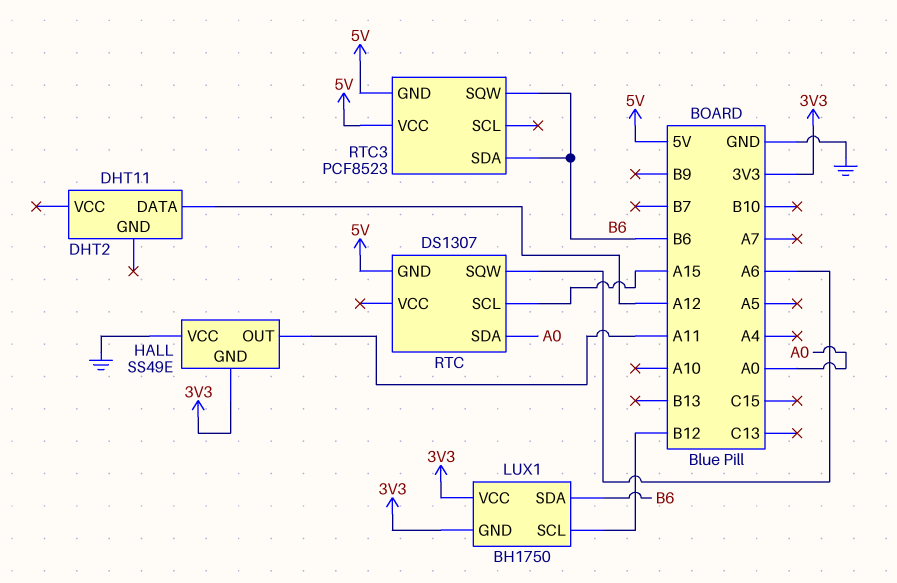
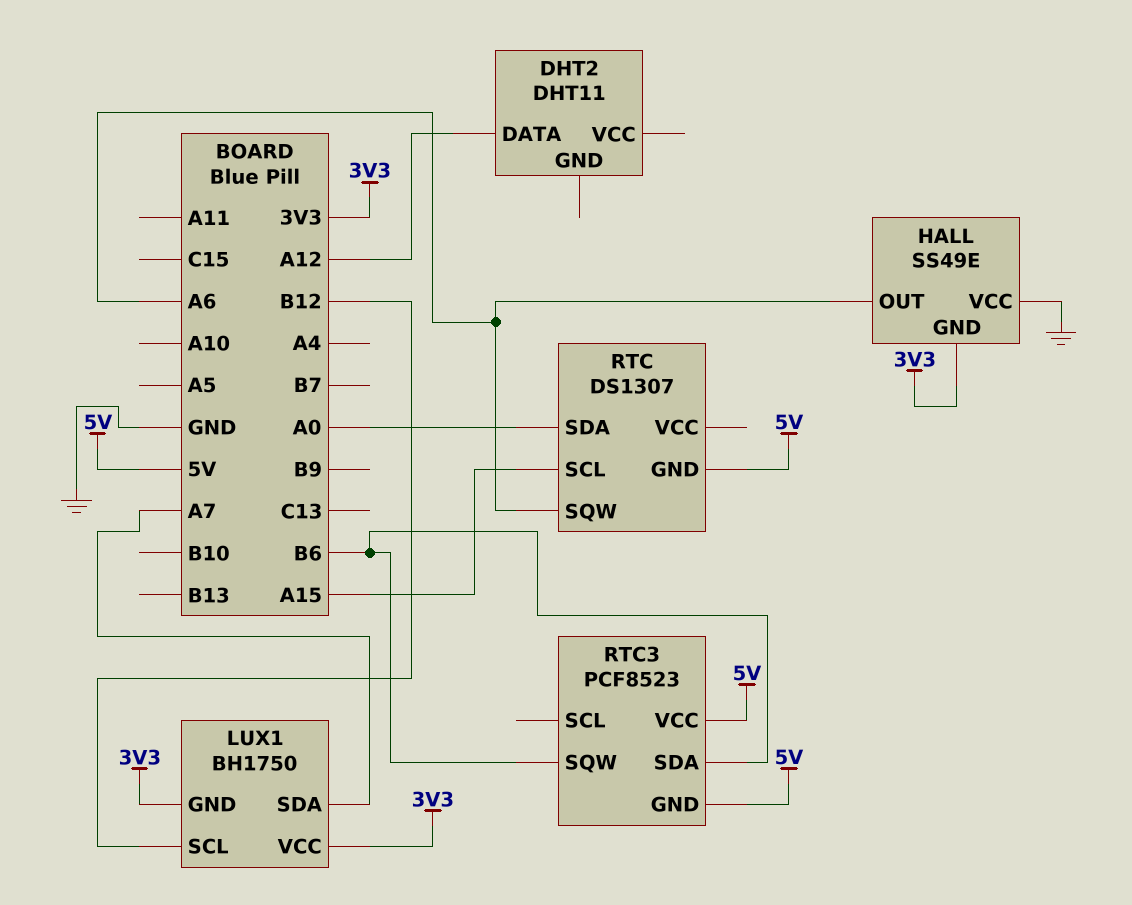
HALL pin OUT: A11 -> A6
LUX1 pin SDA: B6 -> A7

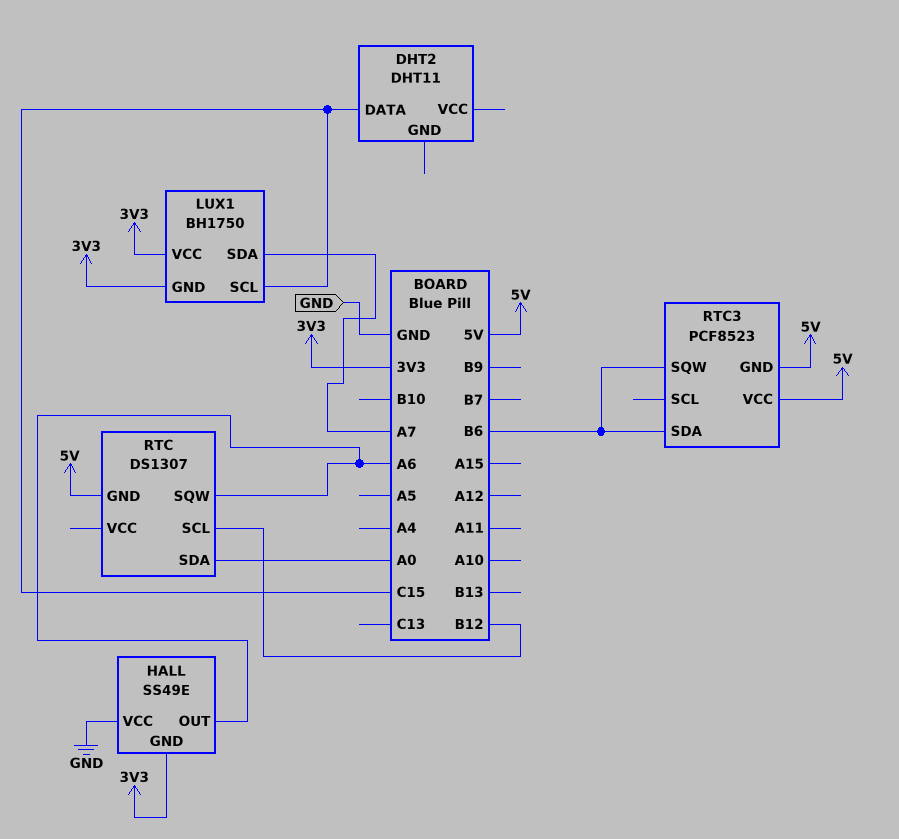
DHT2 pin DATA: A12 -> C15
LUX1 pin SCL: B12 -> C15
RTC pin SCL: A15 -> B12

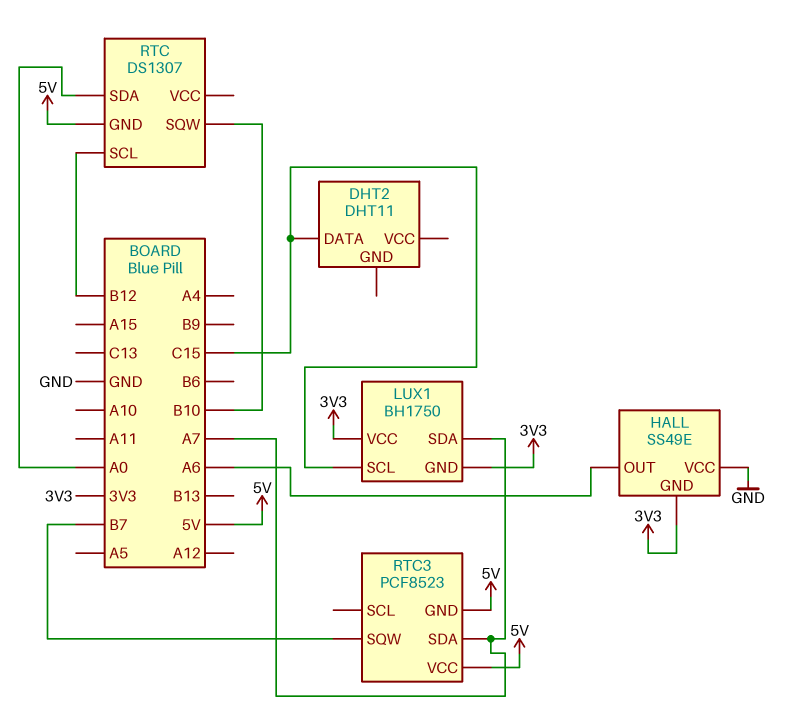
RTC pin SQW: A6 -> B10
RTC3 pin SDA: B6 -> A7
RTC3 pin SQW: B6 -> B7

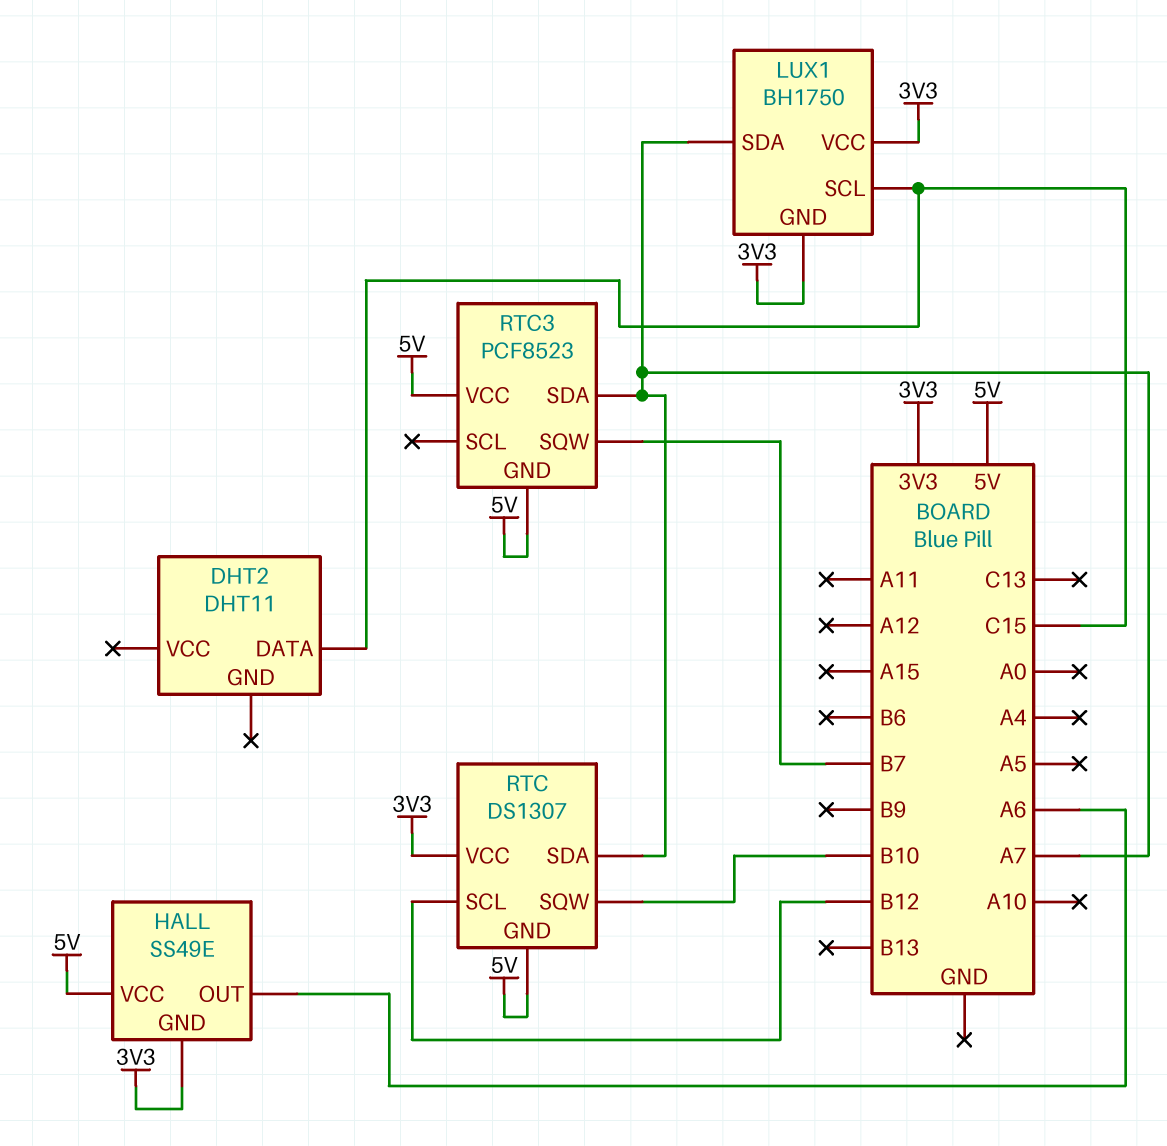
HALL pin VCC: GND -> 5V
RTC pin SDA: A0 -> A7
RTC pin VCC: none -> 3V3

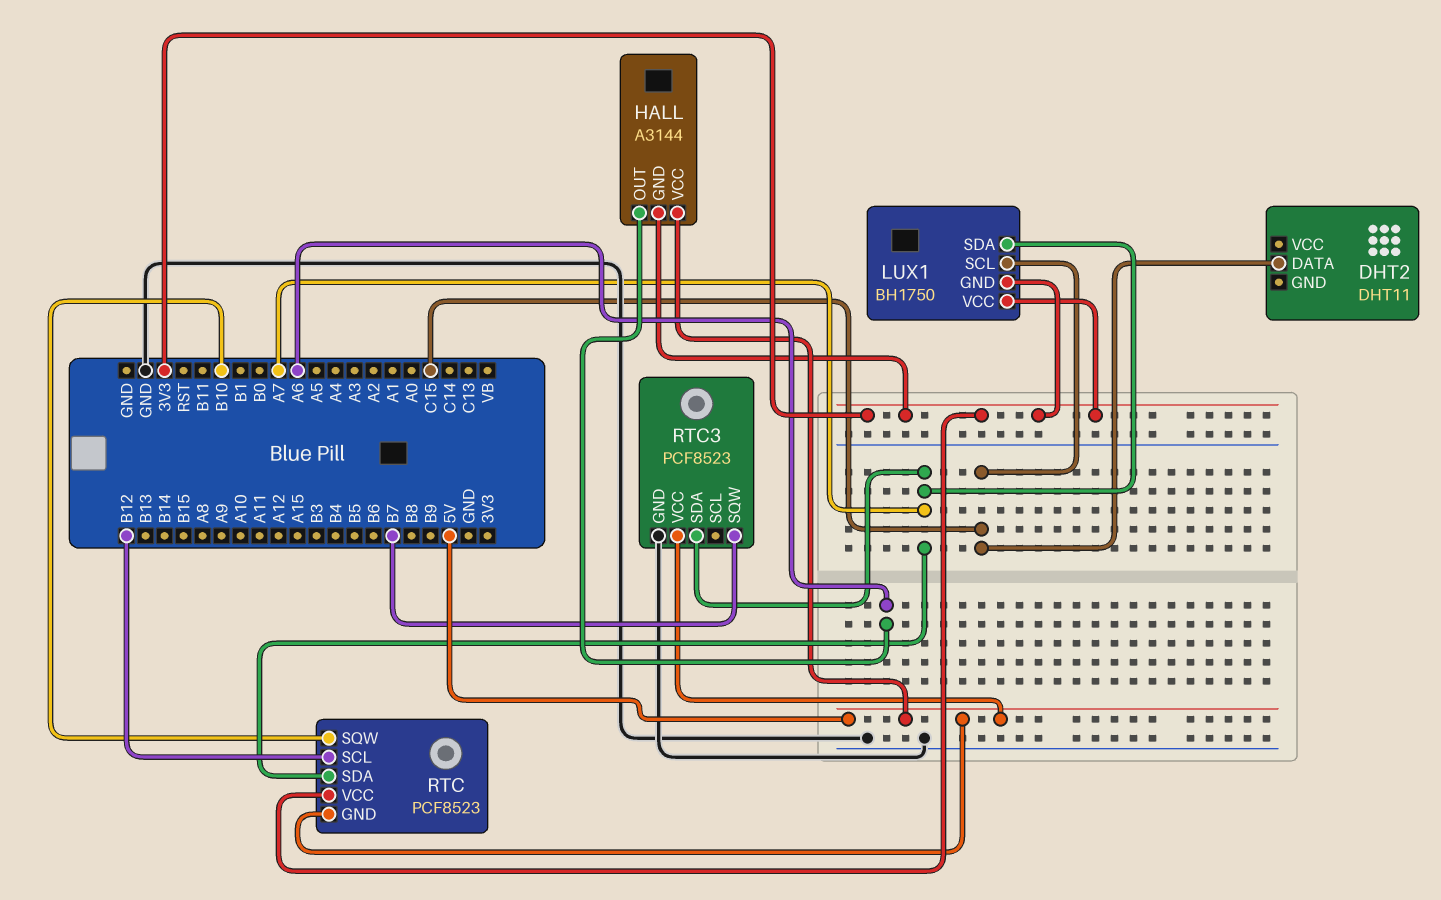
HALL: SS49E -> A3144
RTC: DS1307 -> PCF8523
RTC3 pin GND: 5V -> GND

